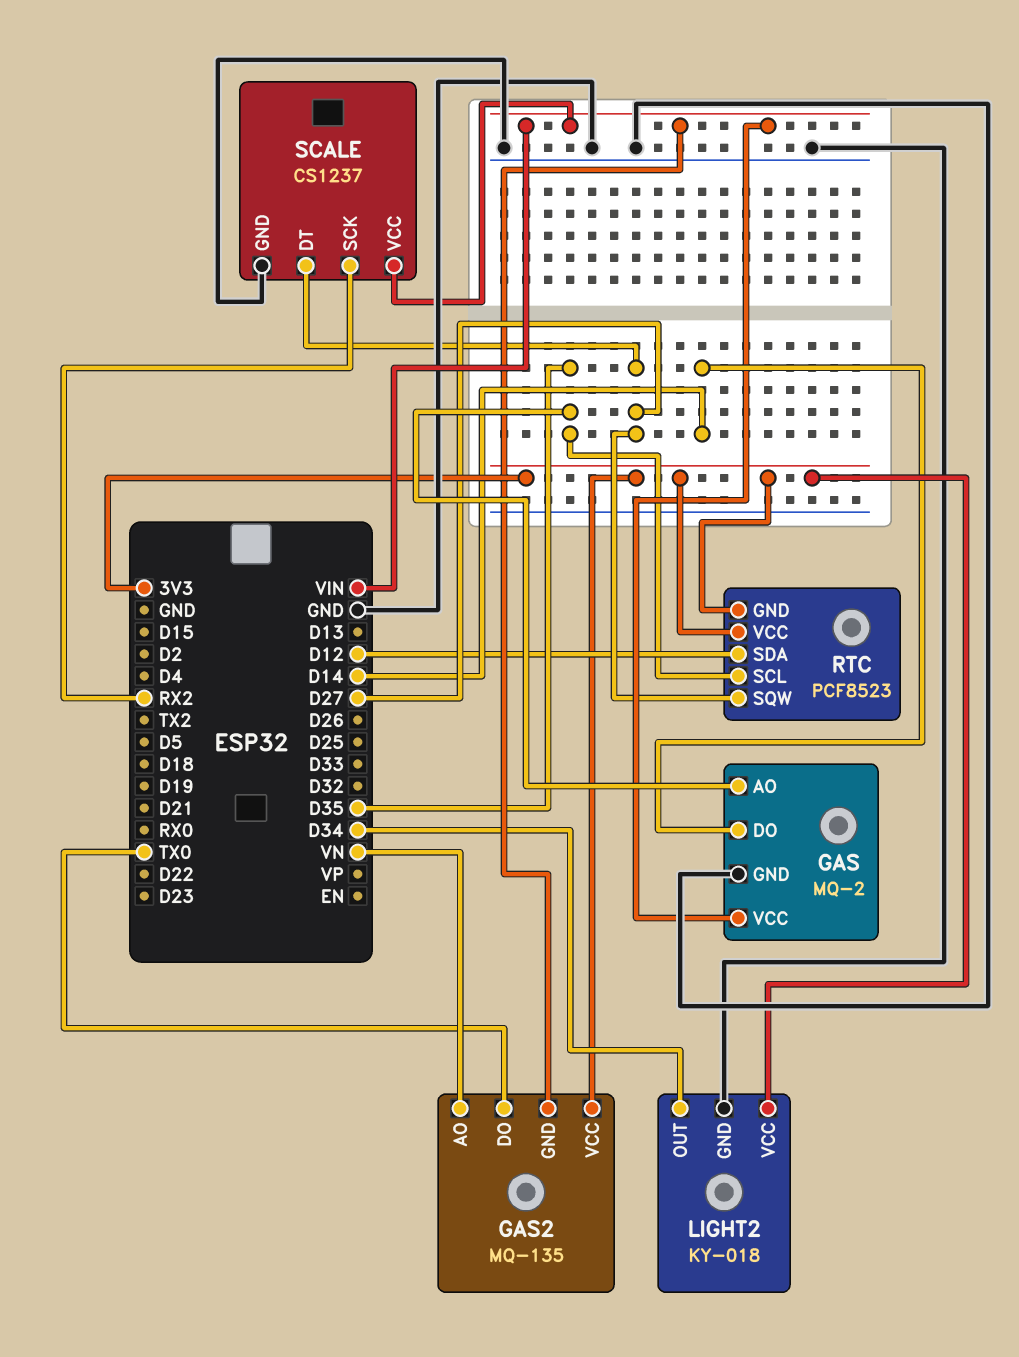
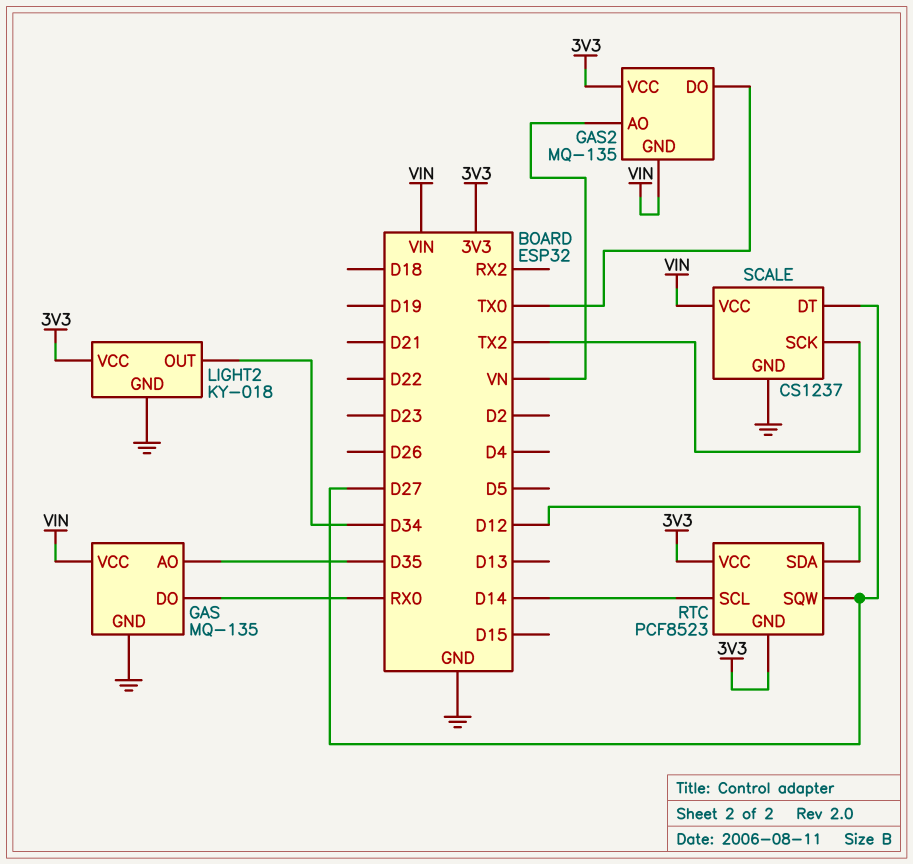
GAS: MQ-2 -> MQ-135
GAS pin DO: D14 -> RX0
RTC pin SCL: D35 -> D14
SCALE pin SCK: RX2 -> TX2

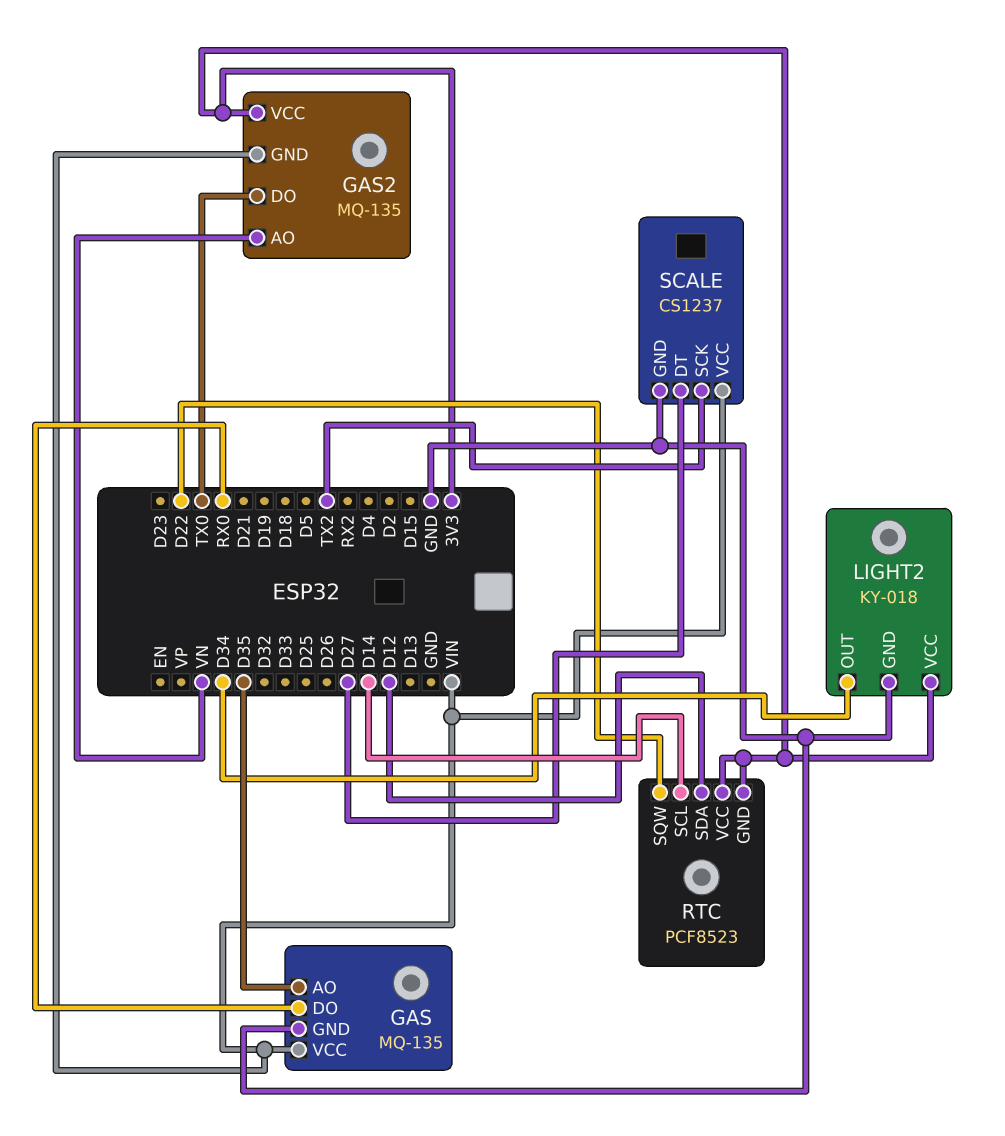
RTC pin SQW: D27 -> D22

